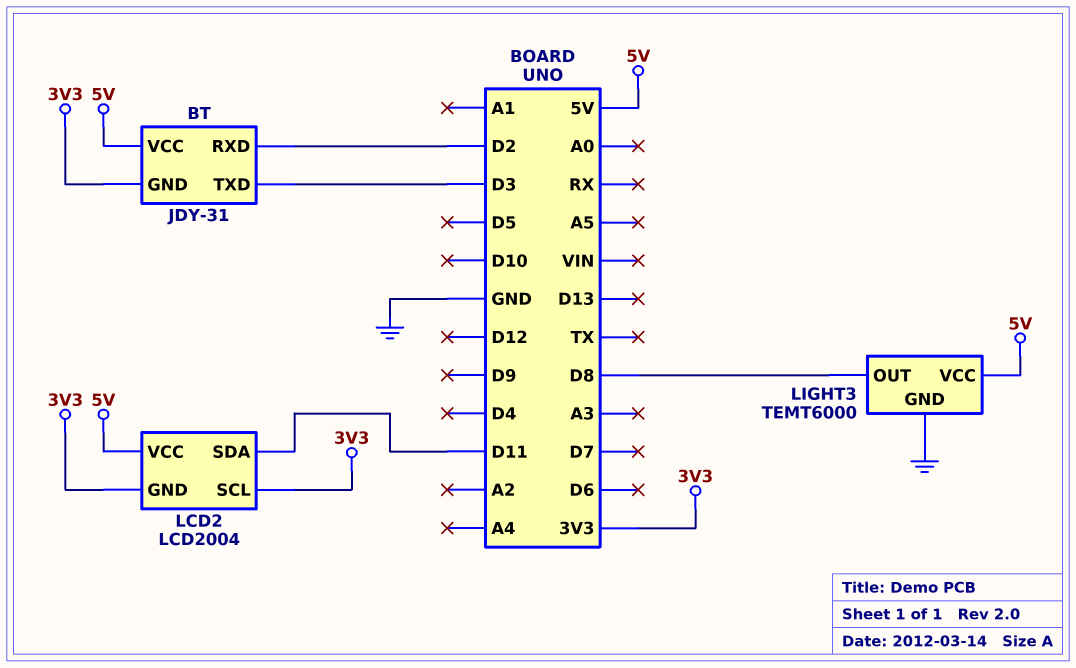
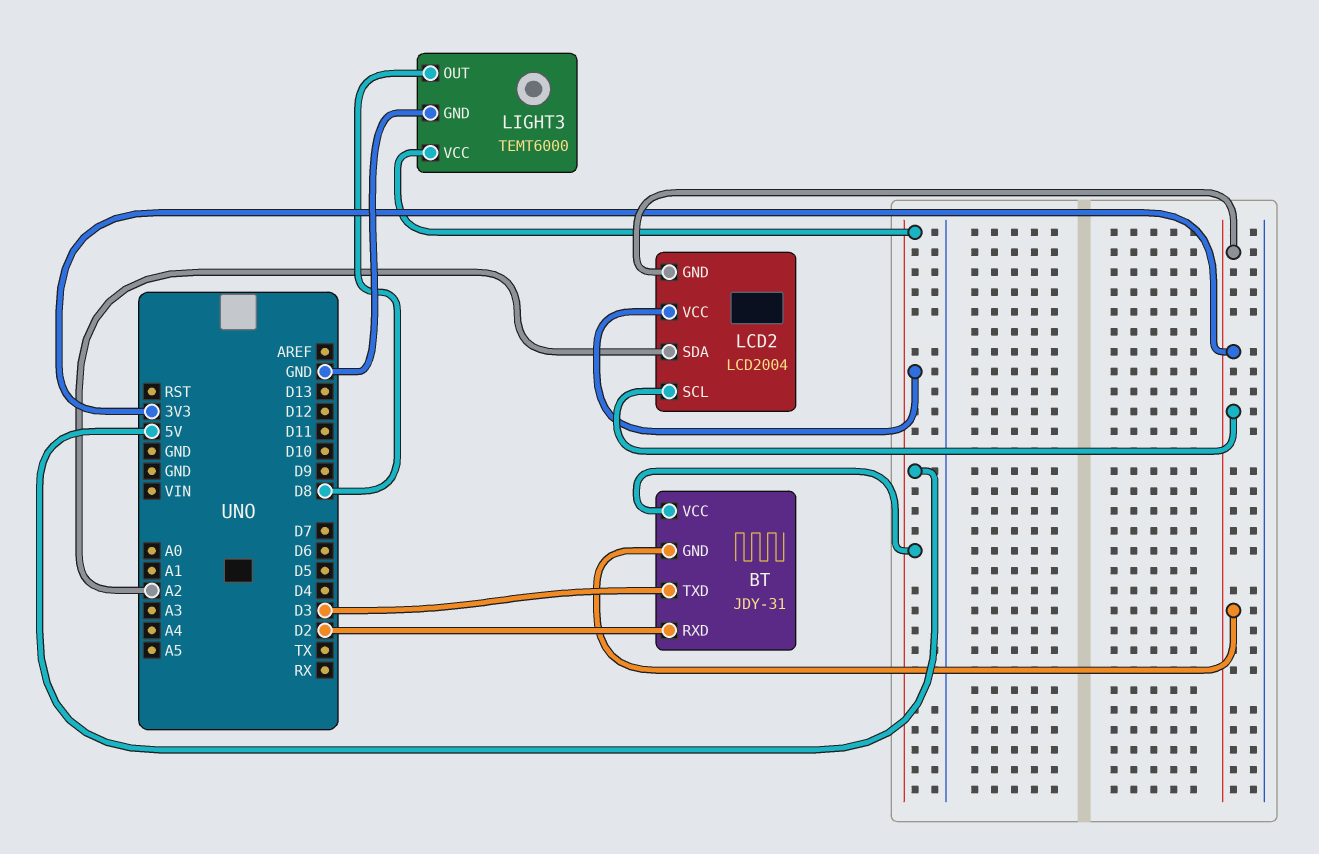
LCD2 pin SDA: D11 -> A2

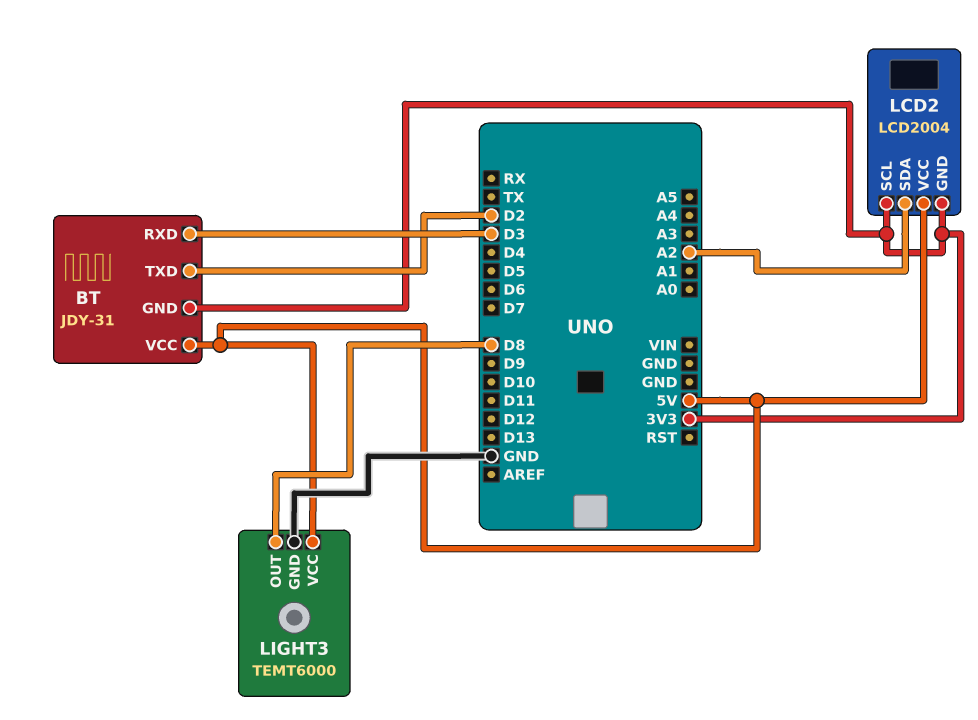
BT pin RXD: D2 -> D3
BT pin TXD: D3 -> D2

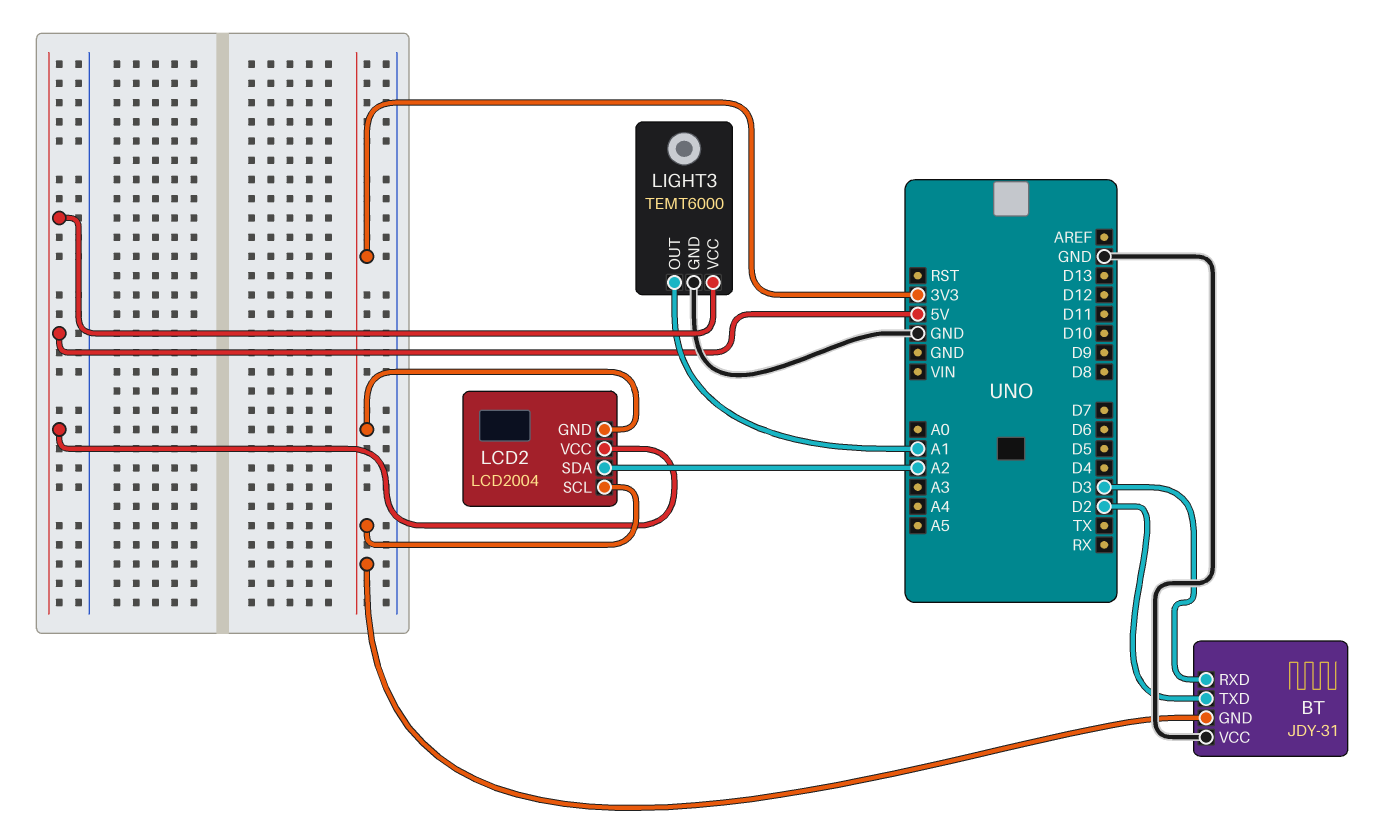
BT pin VCC: 5V -> GND
LIGHT3 pin OUT: D8 -> A1

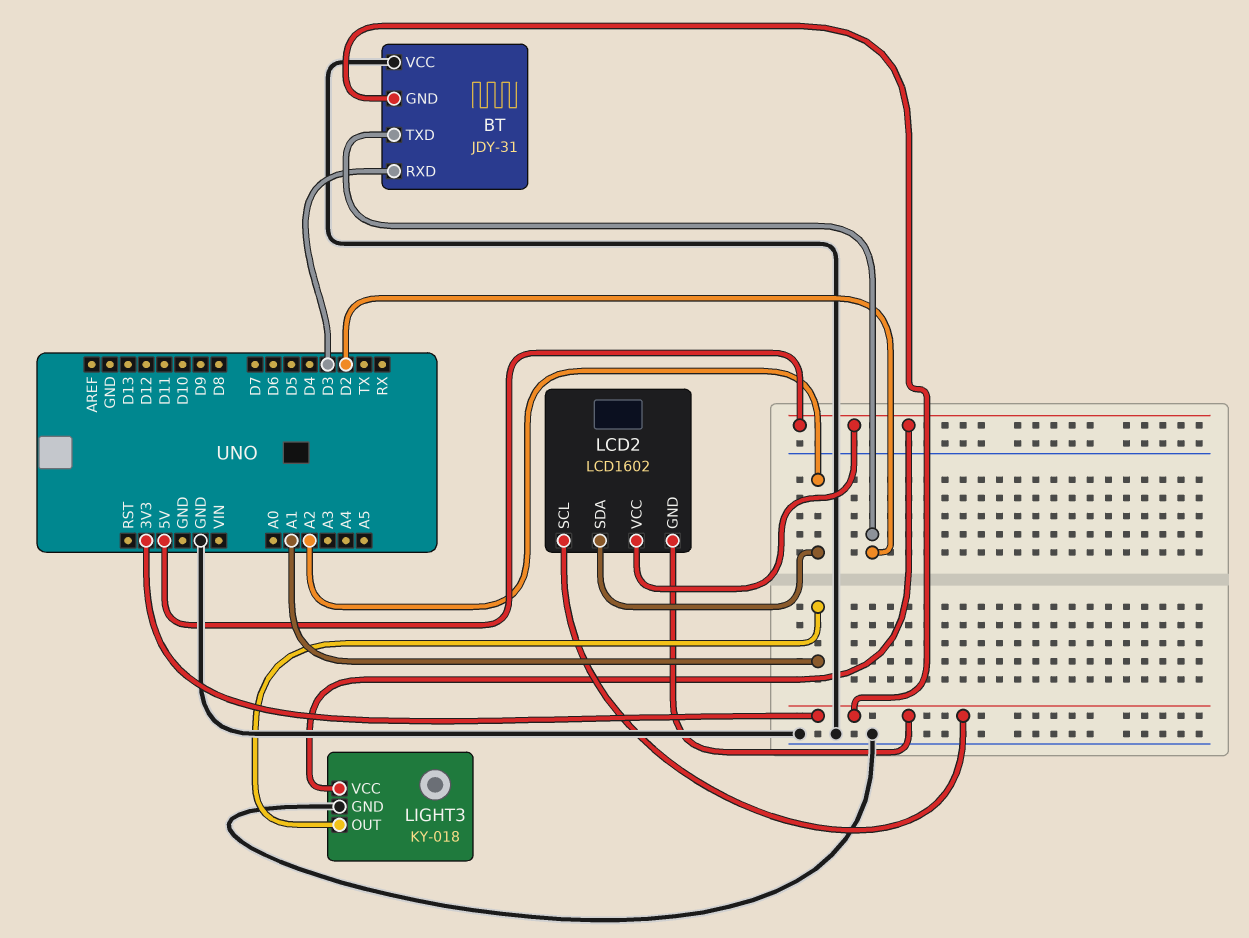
LCD2: LCD2004 -> LCD1602
LIGHT3: TEMT6000 -> KY-018

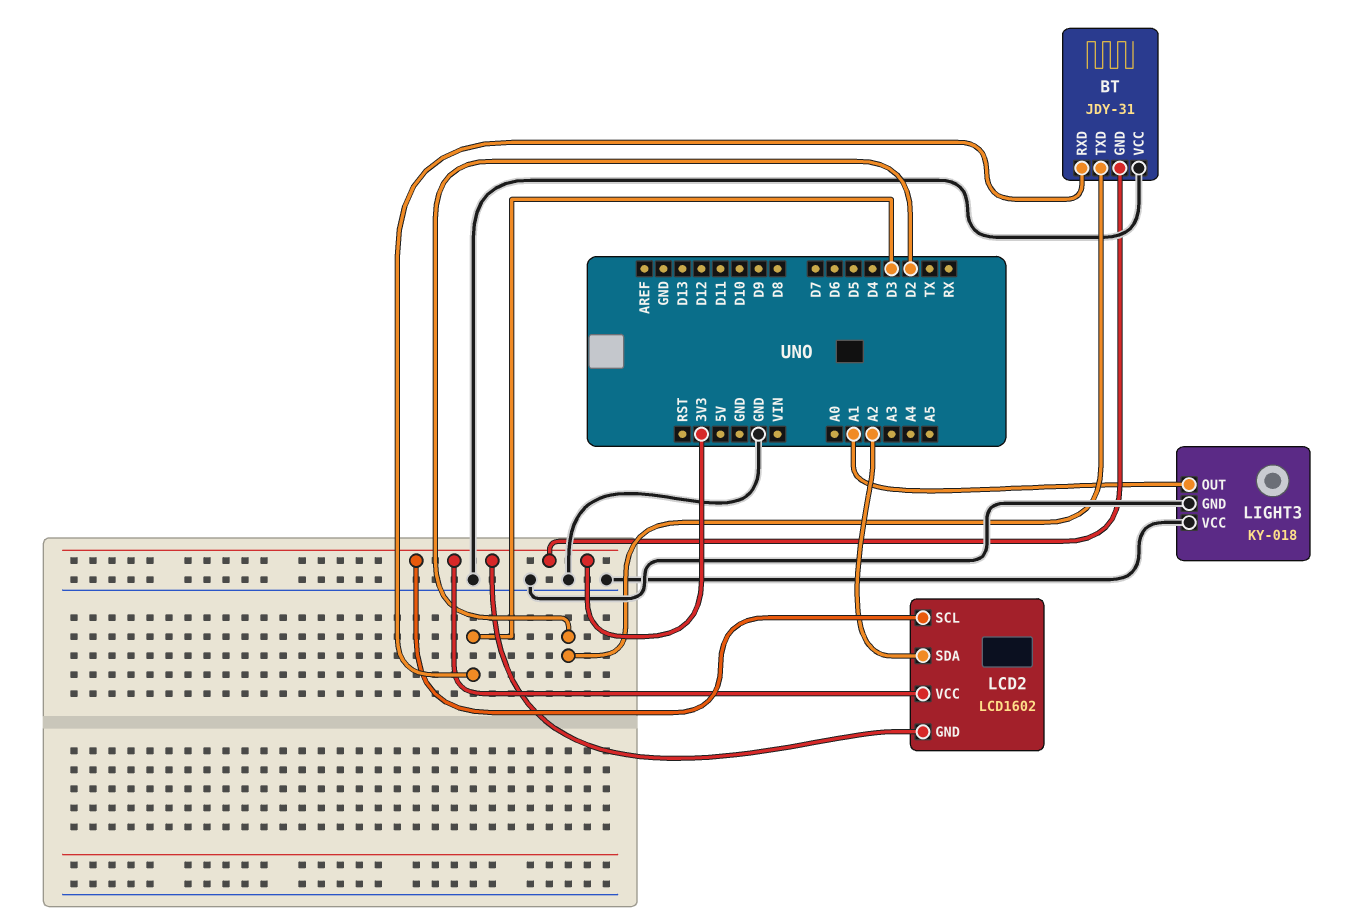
LCD2 pin VCC: 5V -> 3V3
LIGHT3 pin VCC: 5V -> GND

